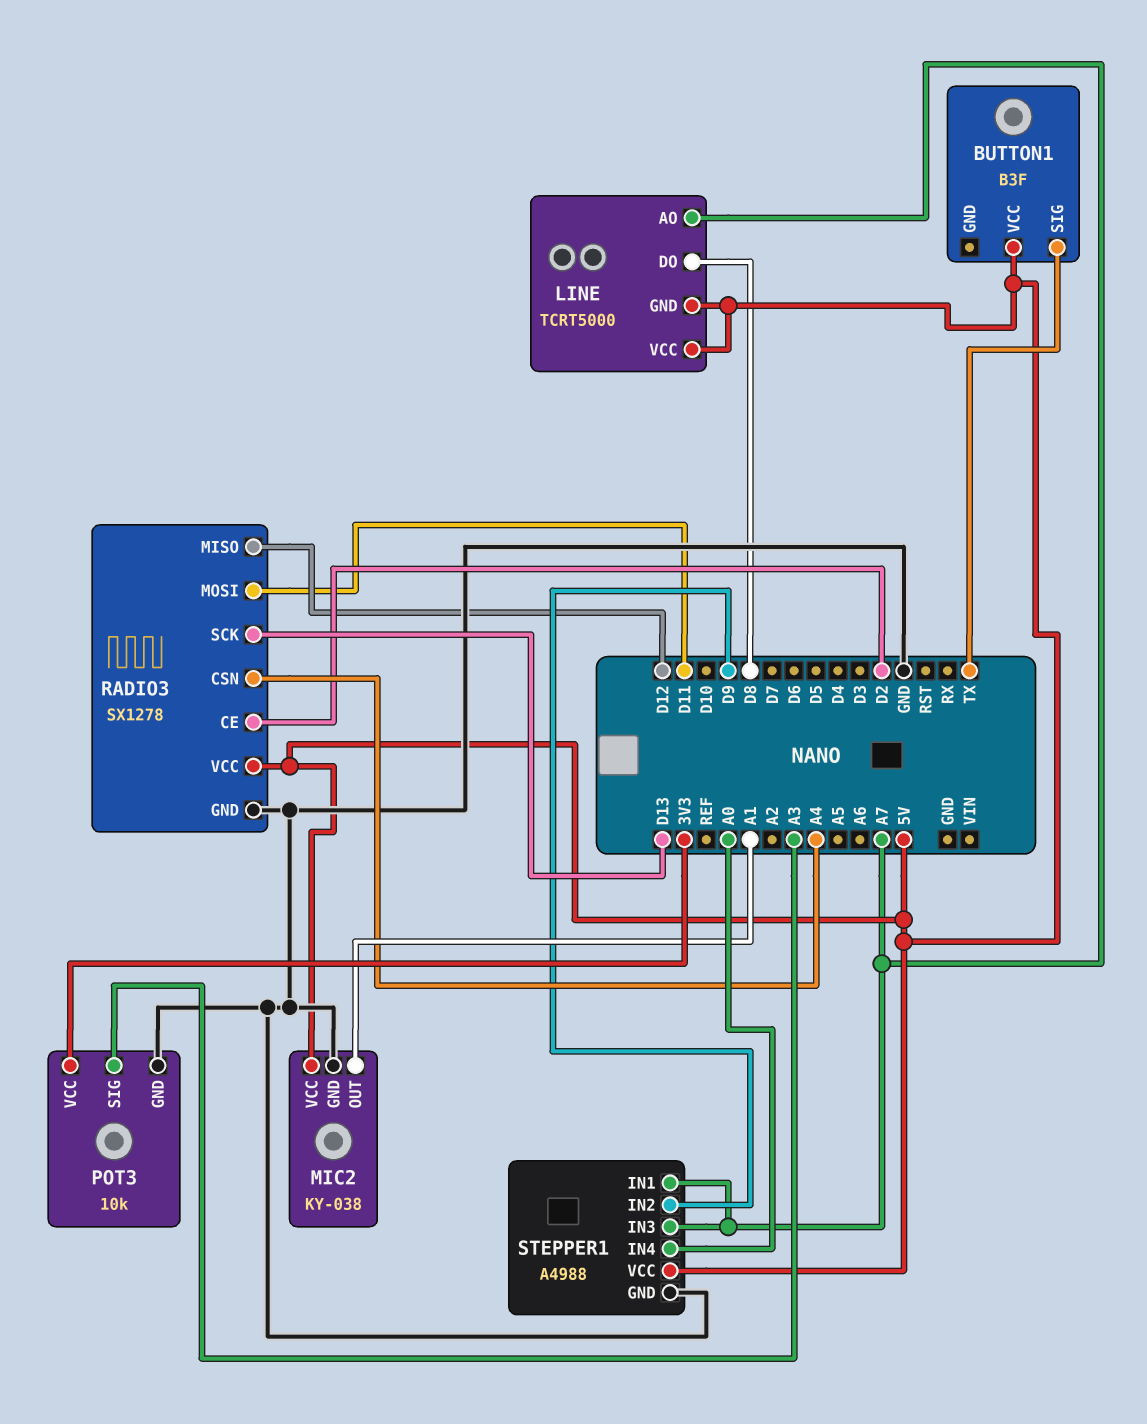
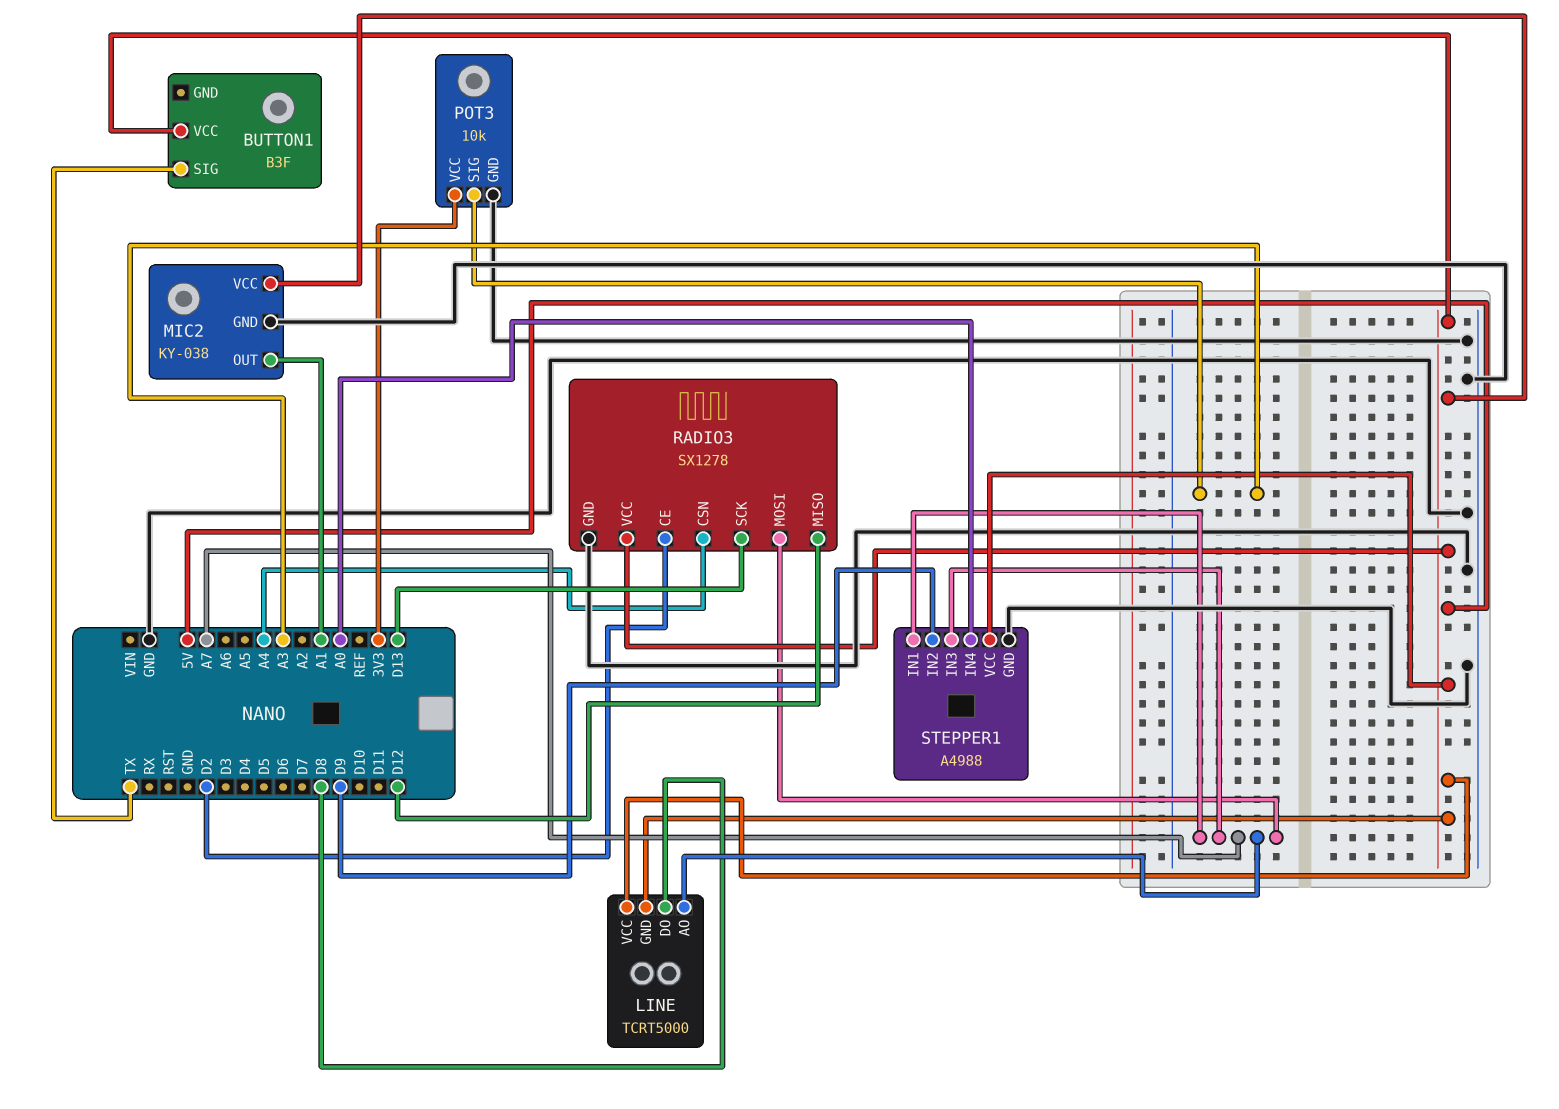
RADIO3 pin MOSI: D11 -> A7

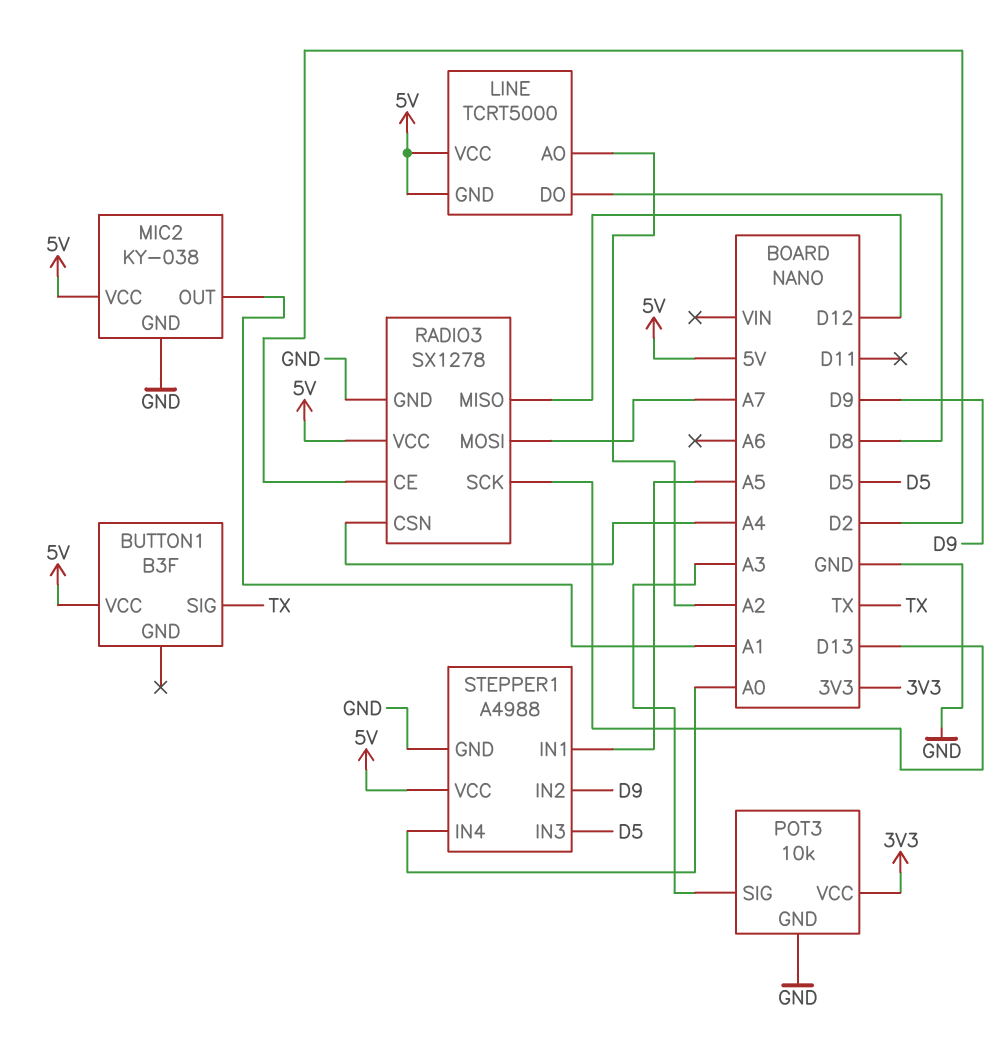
LINE pin AO: A7 -> A2
STEPPER1 pin IN1: A7 -> A5
STEPPER1 pin IN3: A7 -> D5

